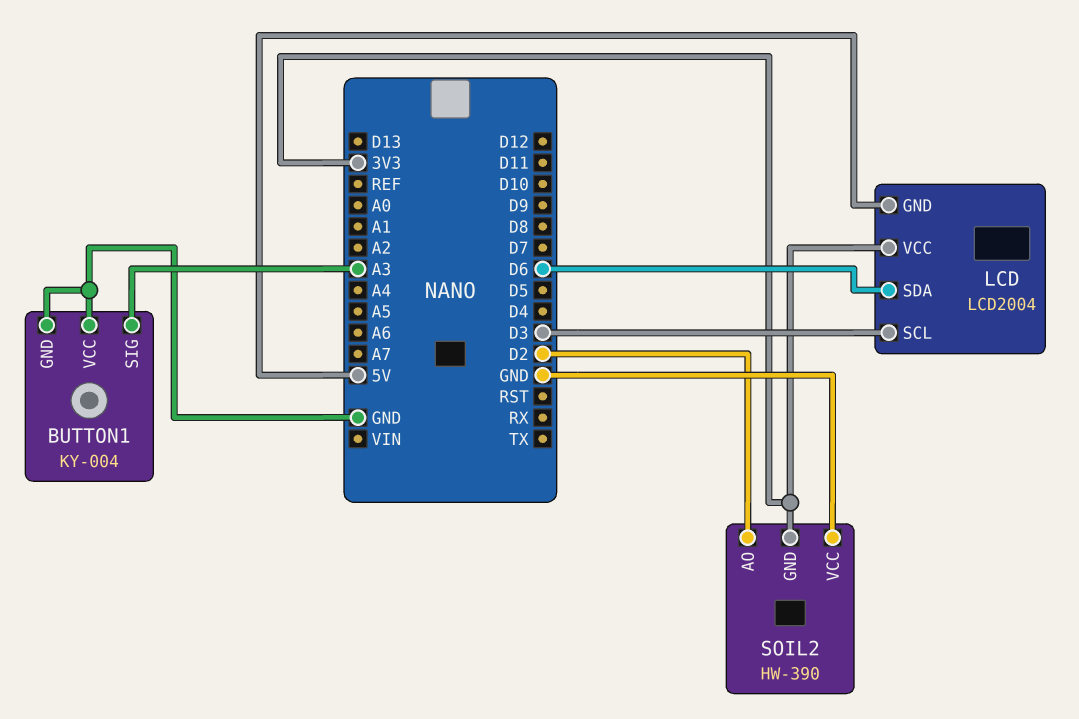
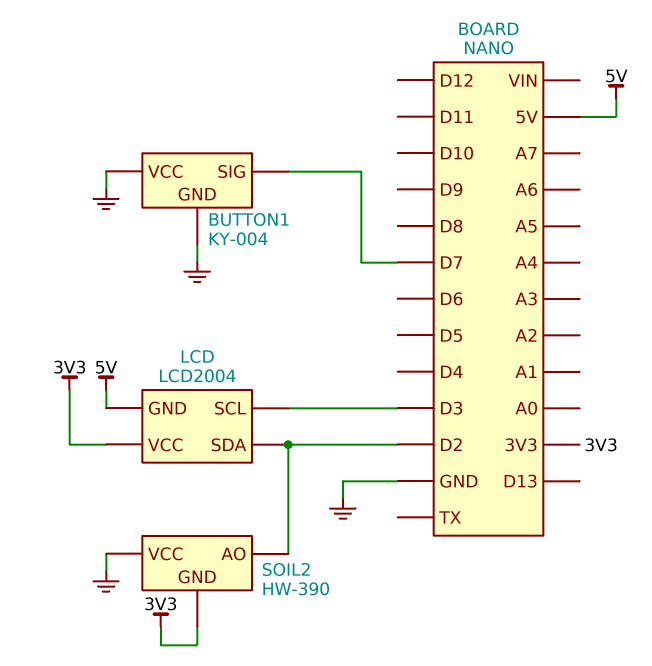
BUTTON1 pin SIG: A3 -> D7
LCD pin SDA: D6 -> D2

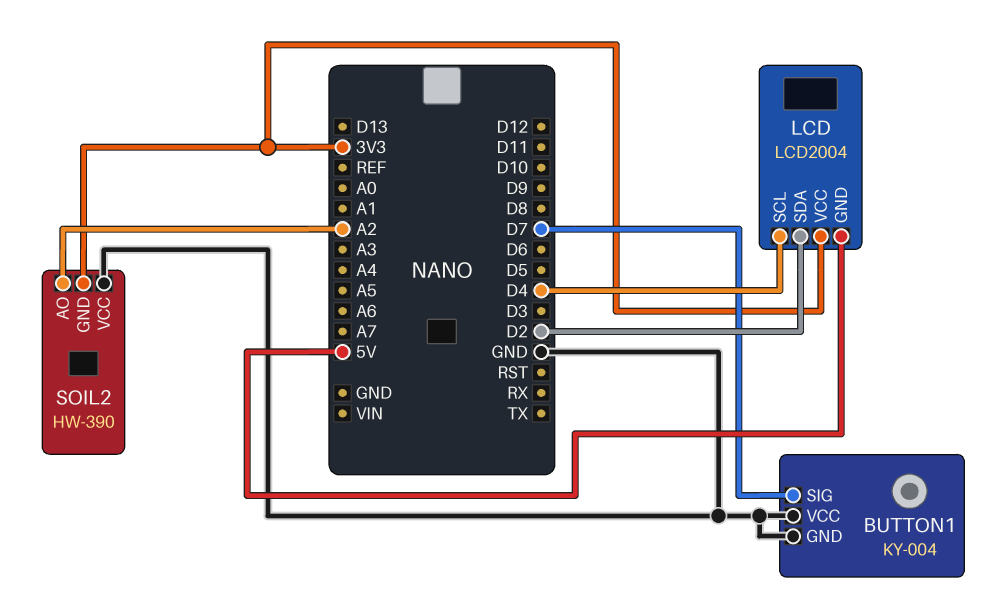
LCD pin SCL: D3 -> D4
SOIL2 pin AO: D2 -> A2

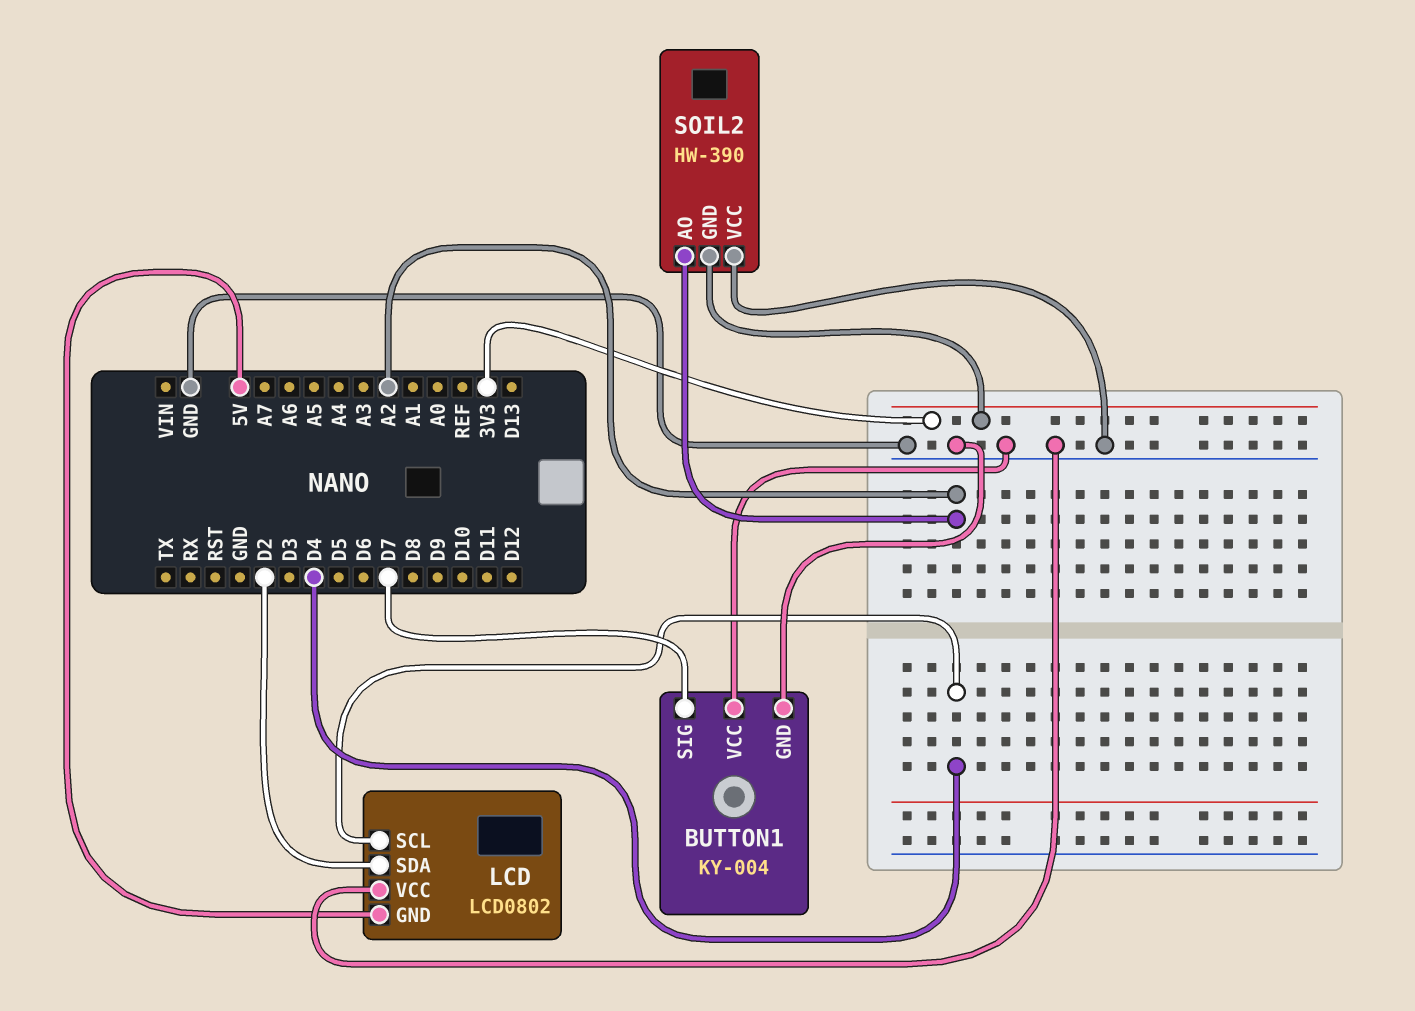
LCD: LCD2004 -> LCD0802
LCD pin VCC: 3V3 -> GND

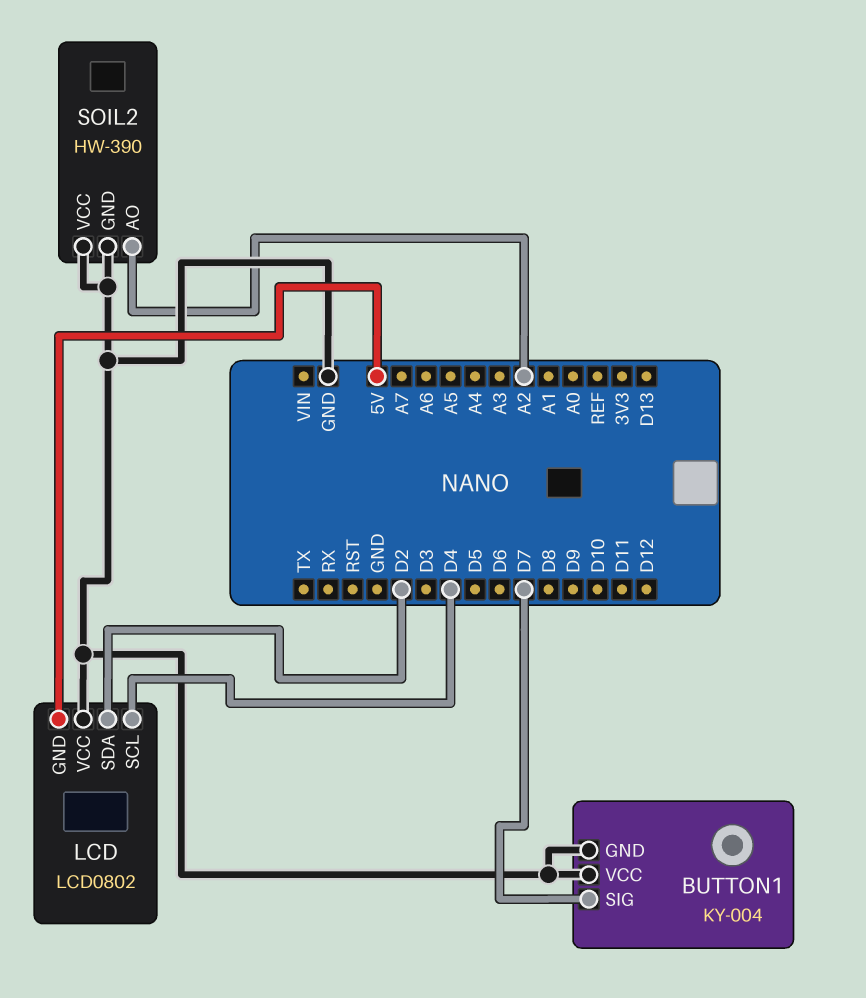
SOIL2 pin GND: 3V3 -> GND

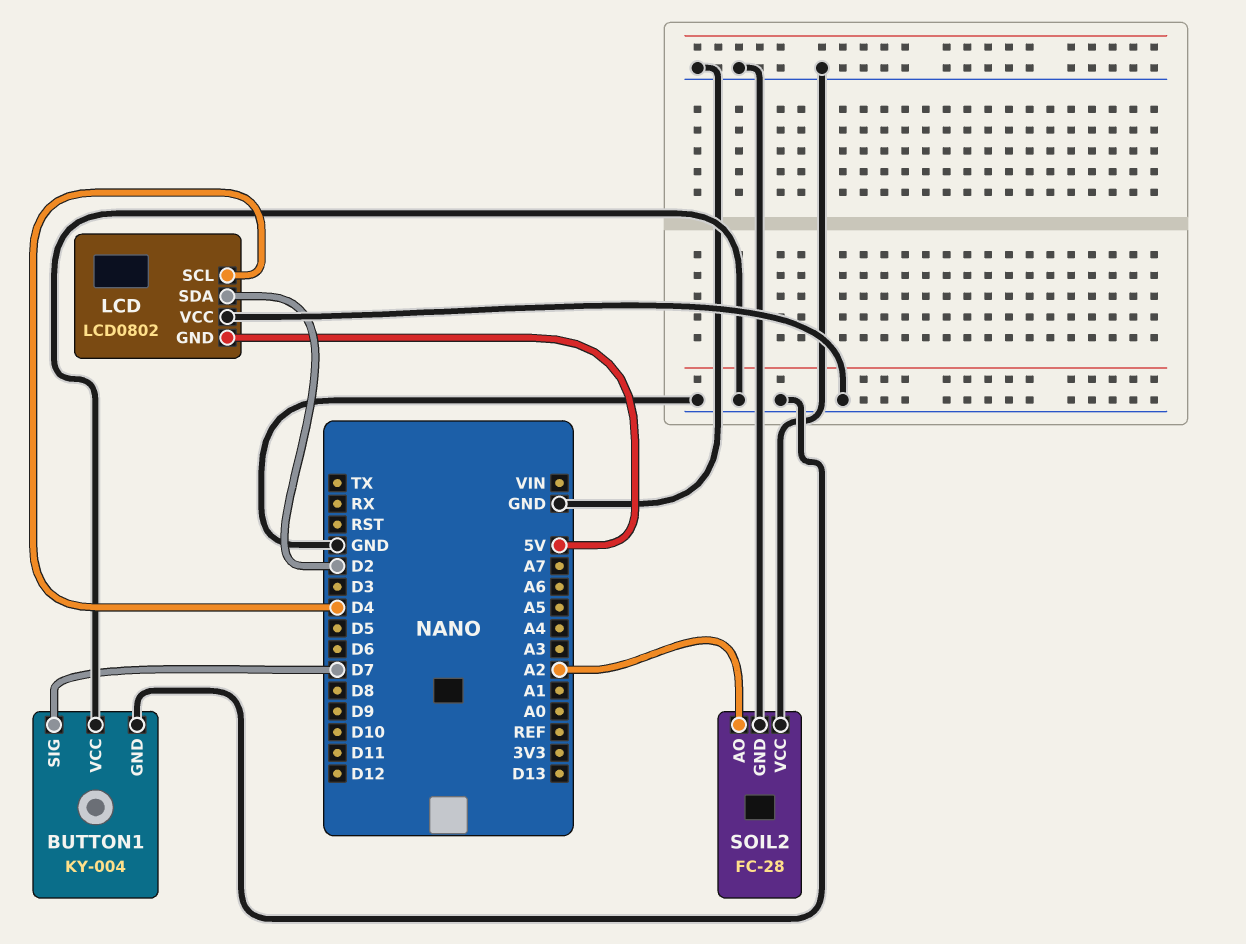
SOIL2: HW-390 -> FC-28

